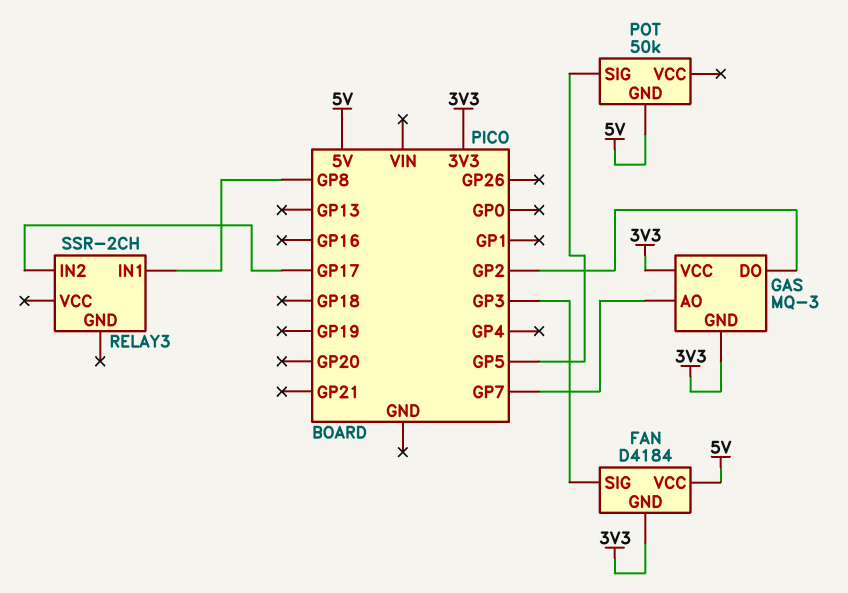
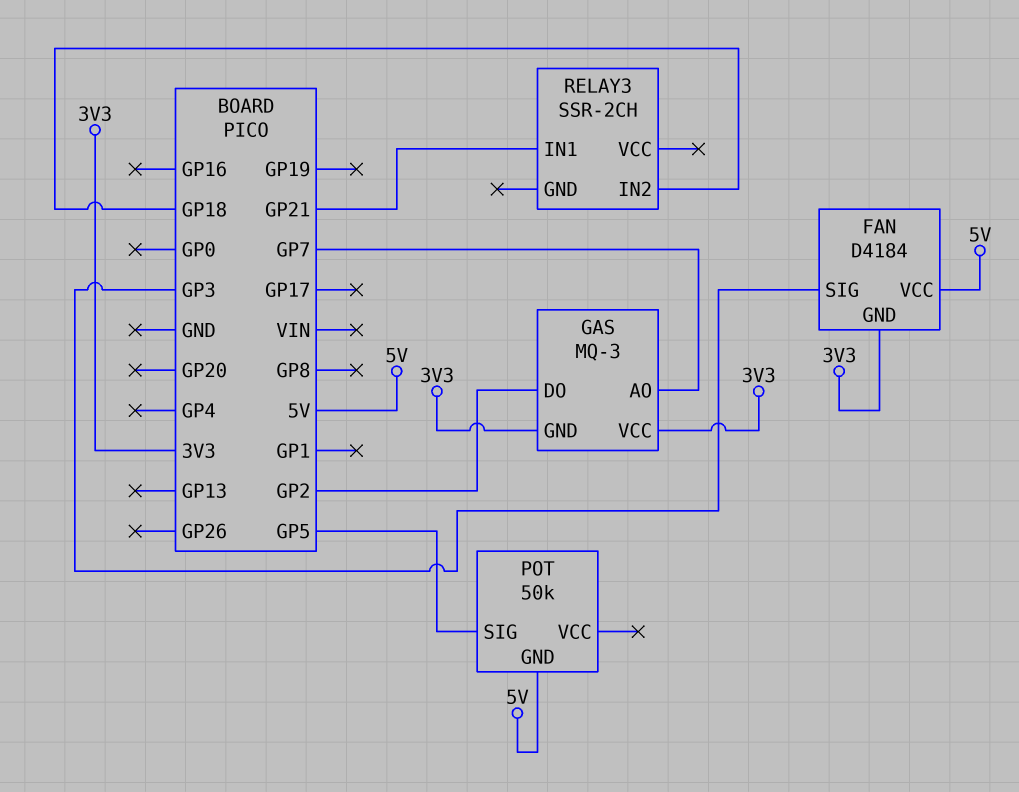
RELAY3 pin IN1: GP8 -> GP21
RELAY3 pin IN2: GP17 -> GP18

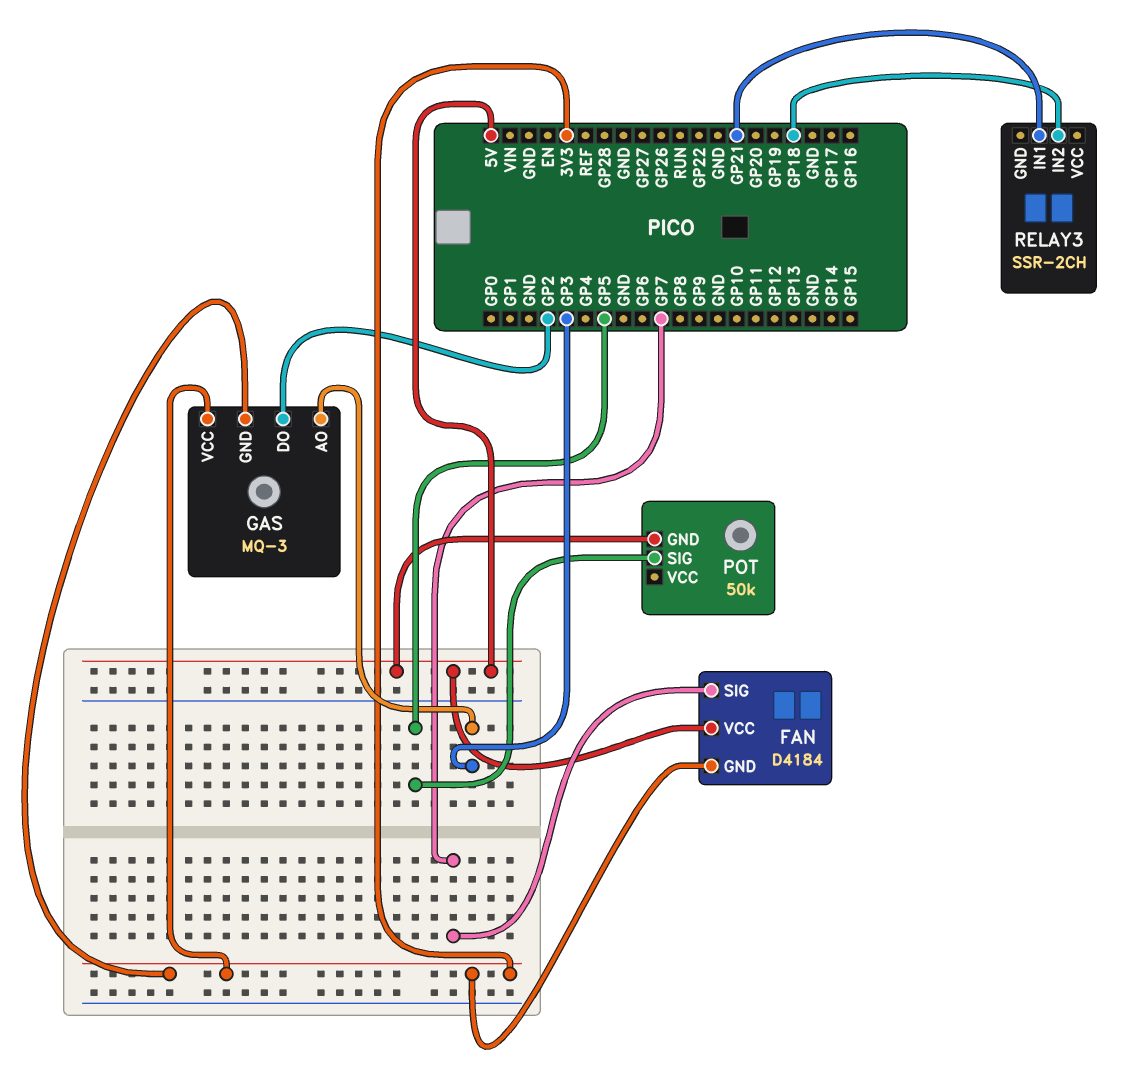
FAN pin SIG: GP3 -> GP7
GAS pin AO: GP7 -> GP3

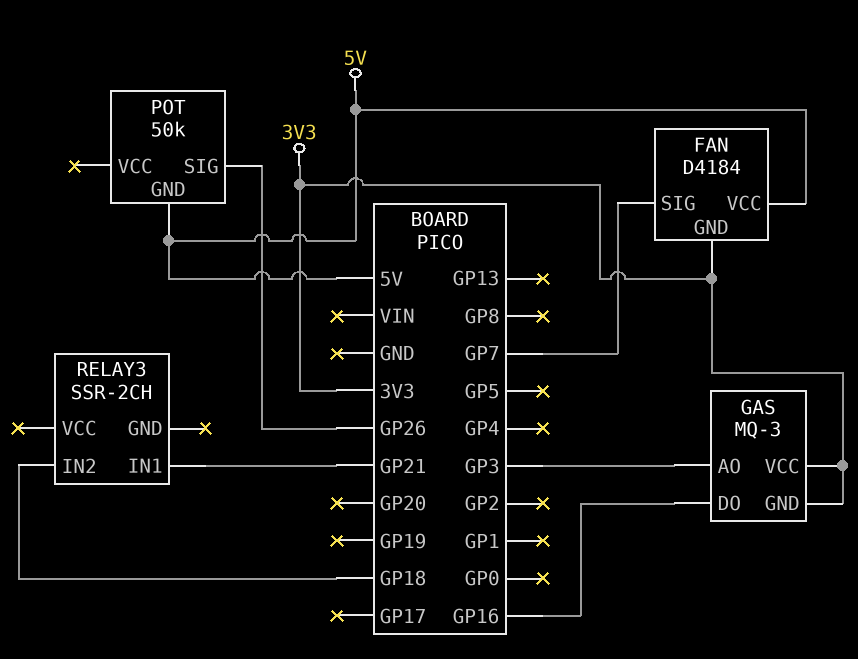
GAS pin DO: GP2 -> GP16
POT pin SIG: GP5 -> GP26

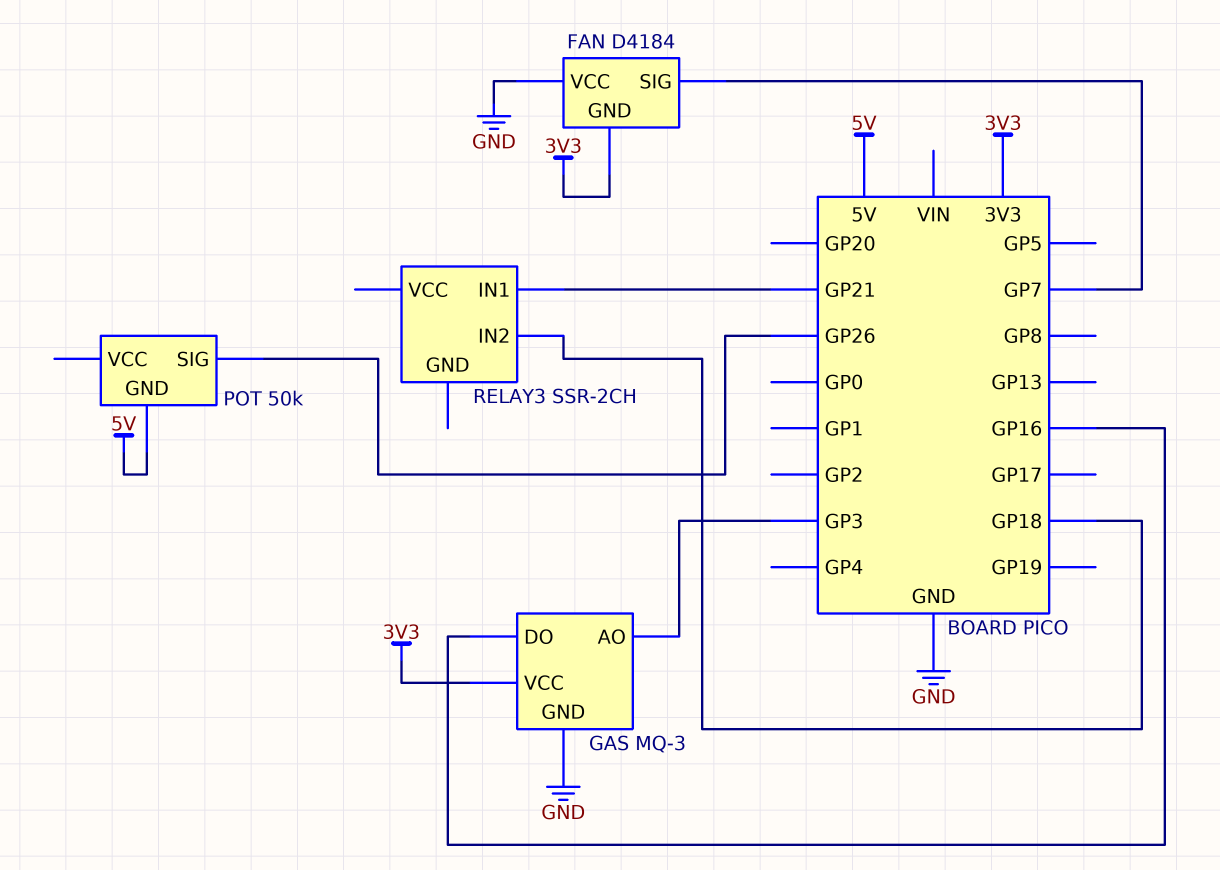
FAN pin VCC: 5V -> GND
GAS pin GND: 3V3 -> GND

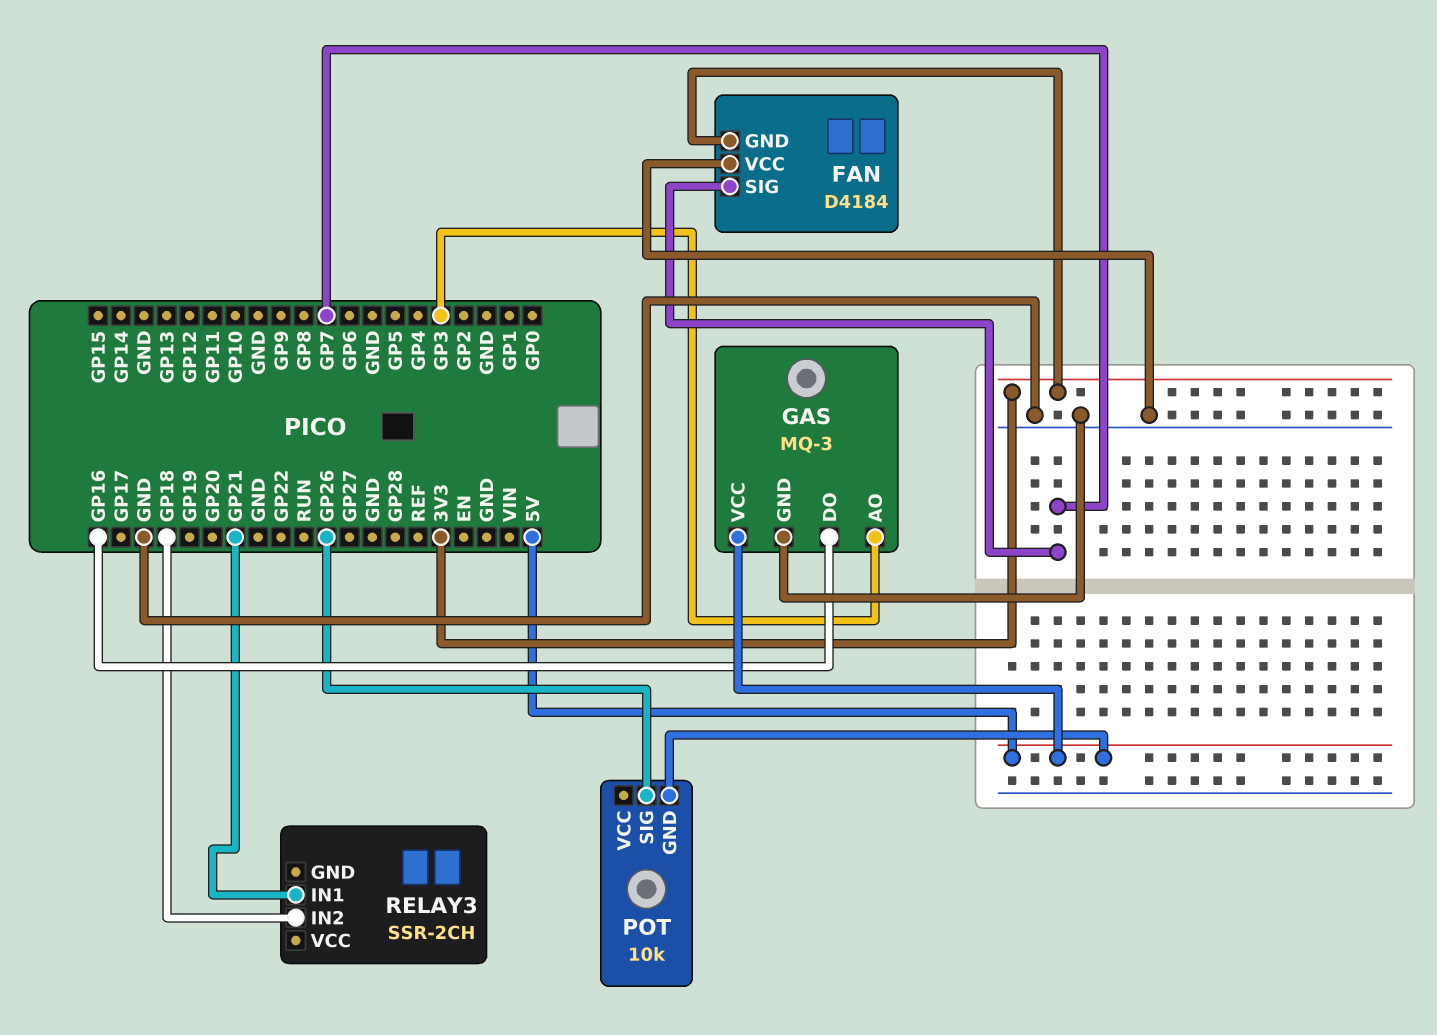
GAS pin VCC: 3V3 -> 5V
POT: 50k -> 10k

